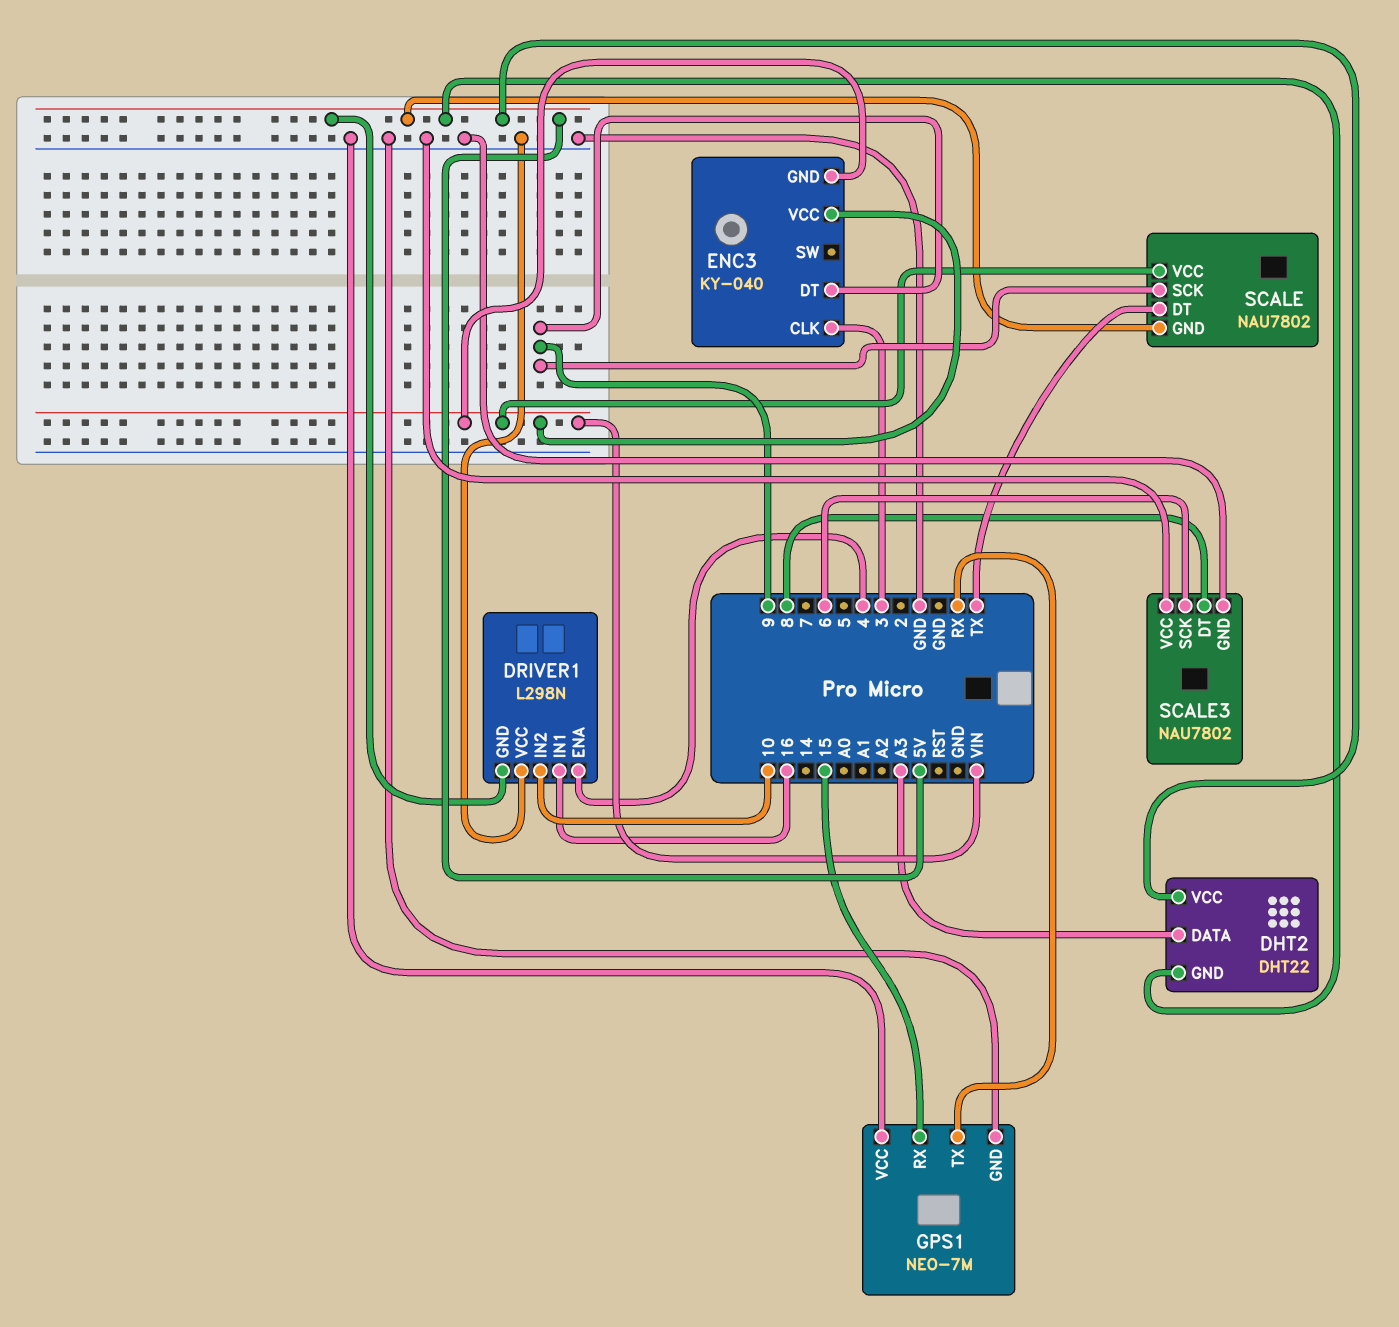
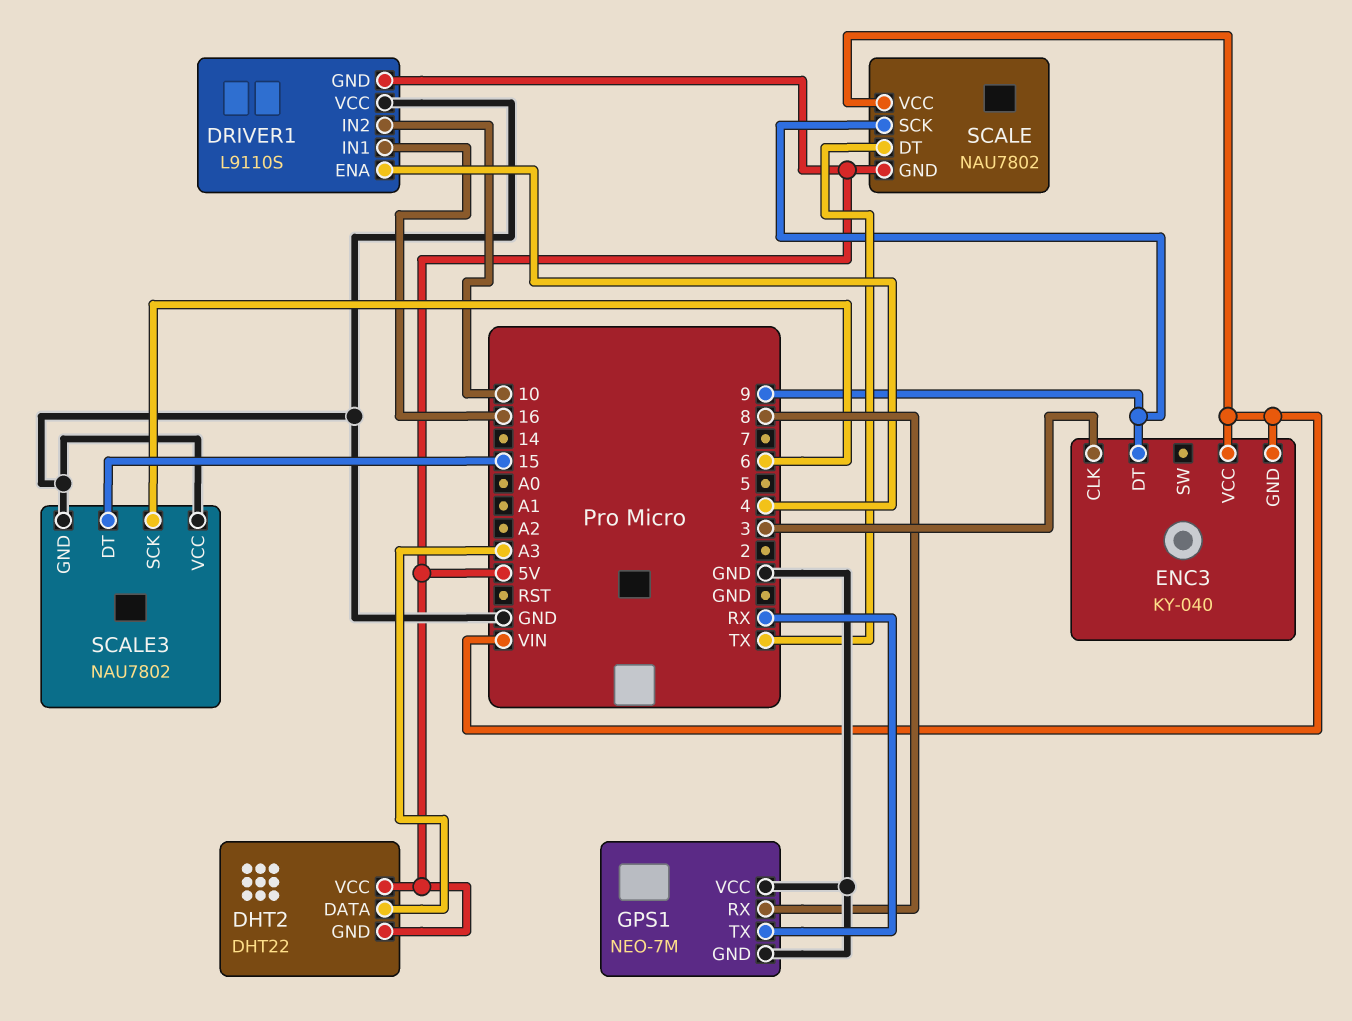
DRIVER1: L298N -> L9110S
GPS1 pin RX: 15 -> 8
SCALE3 pin DT: 8 -> 15

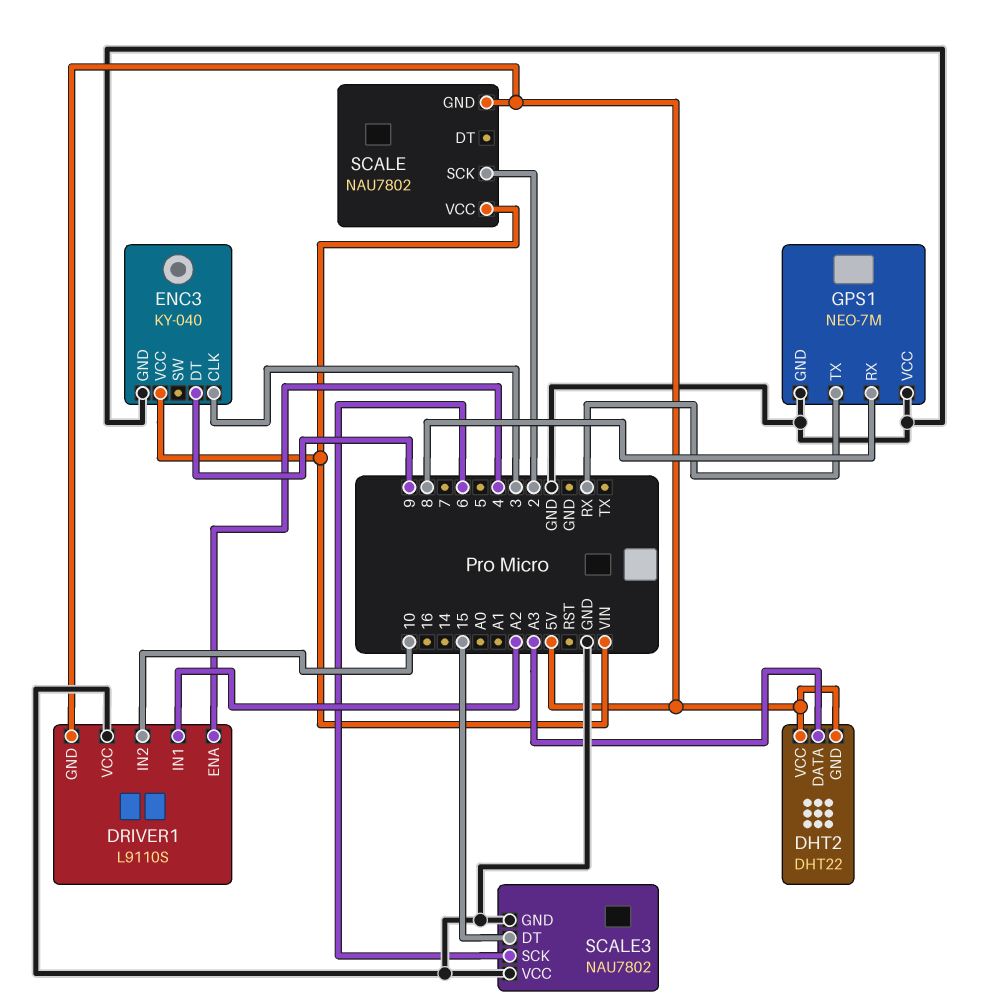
DRIVER1 pin IN1: 16 -> A2
ENC3 pin GND: VIN -> GND
SCALE pin DT: TX -> none
SCALE pin SCK: 9 -> 2

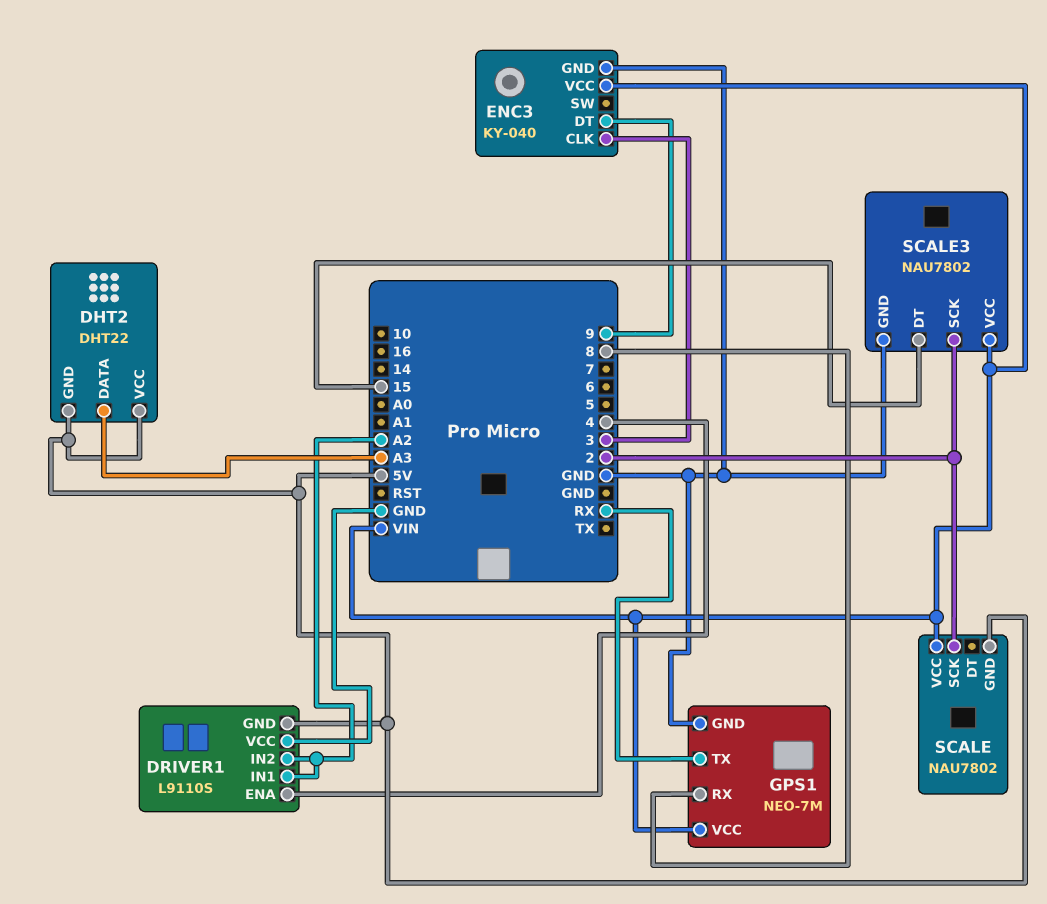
DRIVER1 pin IN2: 10 -> A2
GPS1 pin VCC: GND -> VIN
SCALE3 pin SCK: 6 -> 2
SCALE3 pin VCC: GND -> VIN

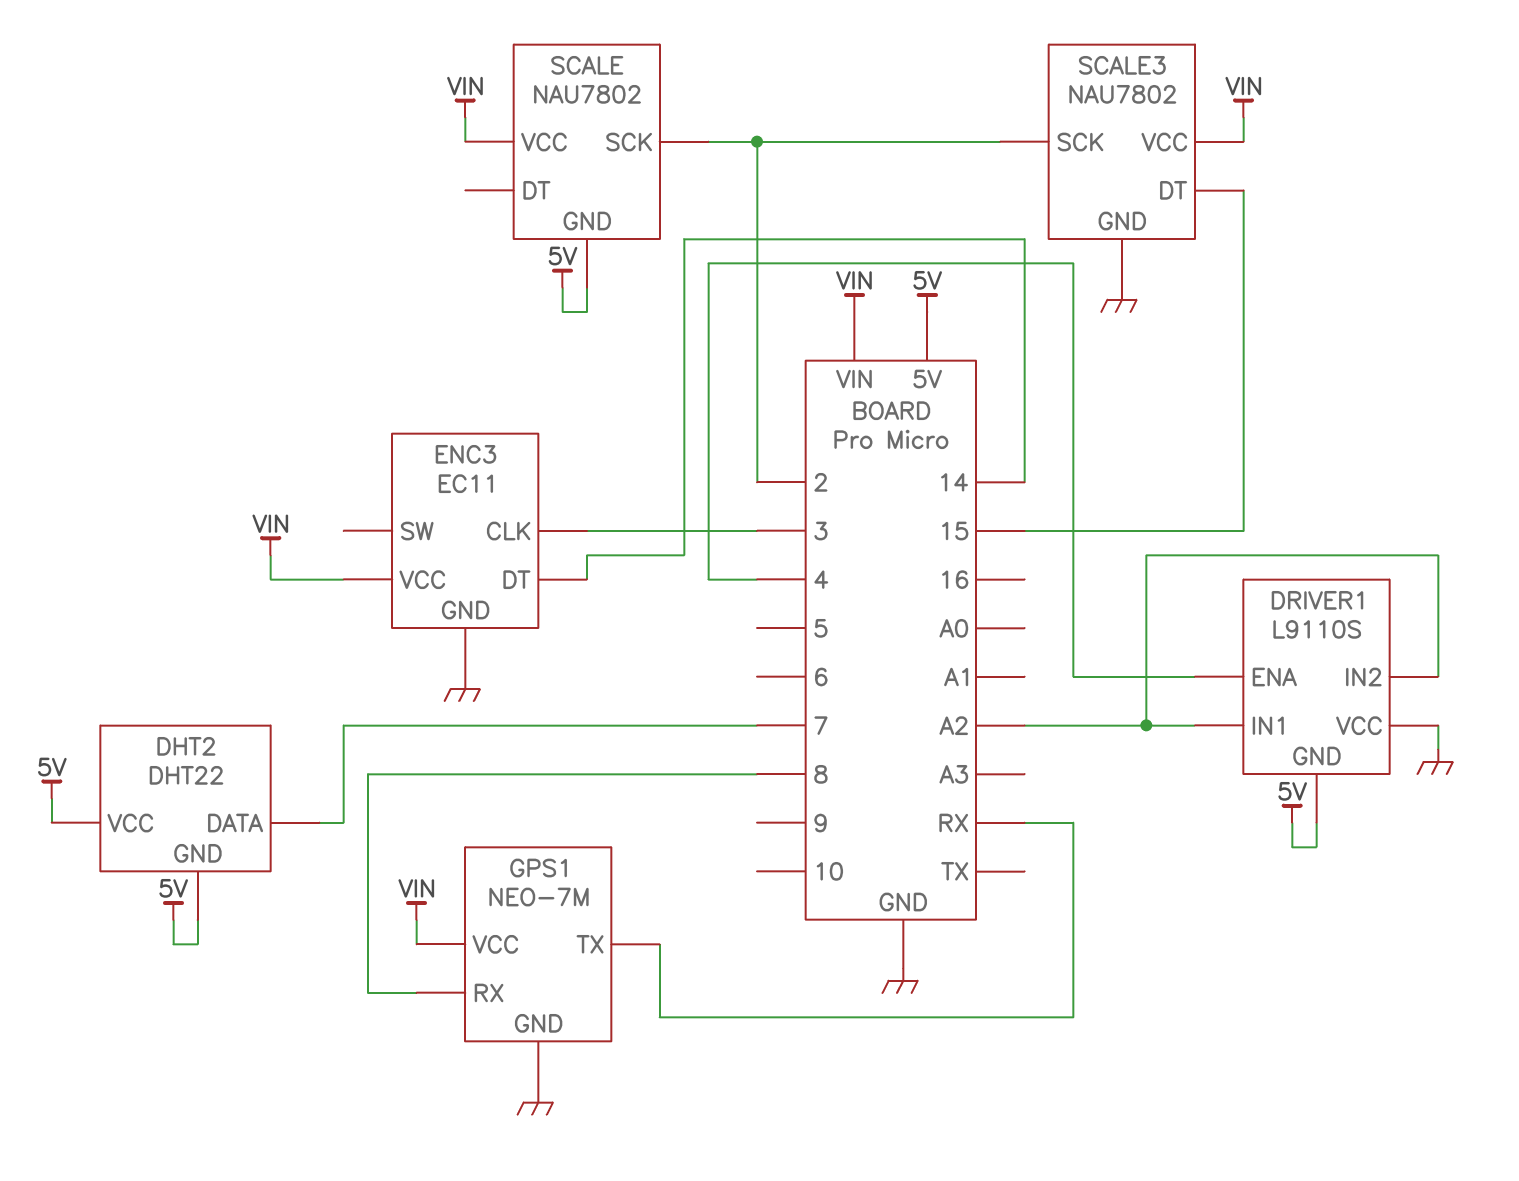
DHT2 pin DATA: A3 -> 7
ENC3: KY-040 -> EC11
ENC3 pin DT: 9 -> 14

